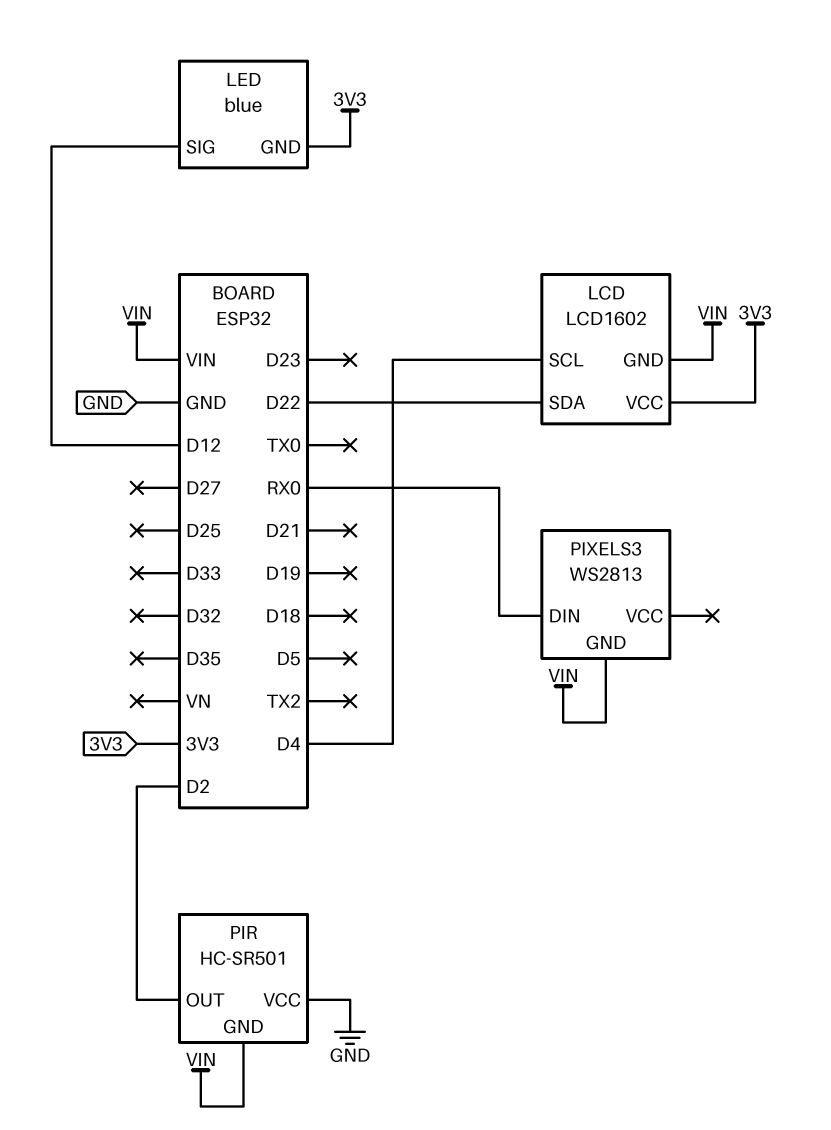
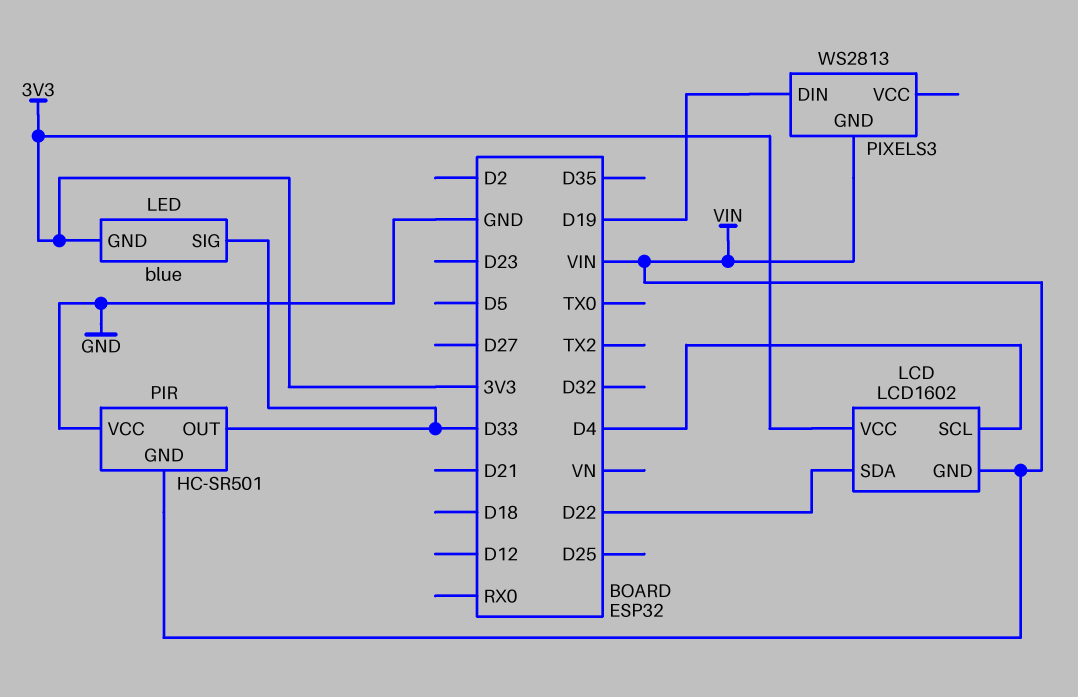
LED pin SIG: D12 -> D33
PIR pin OUT: D2 -> D33
PIXELS3 pin DIN: RX0 -> D19

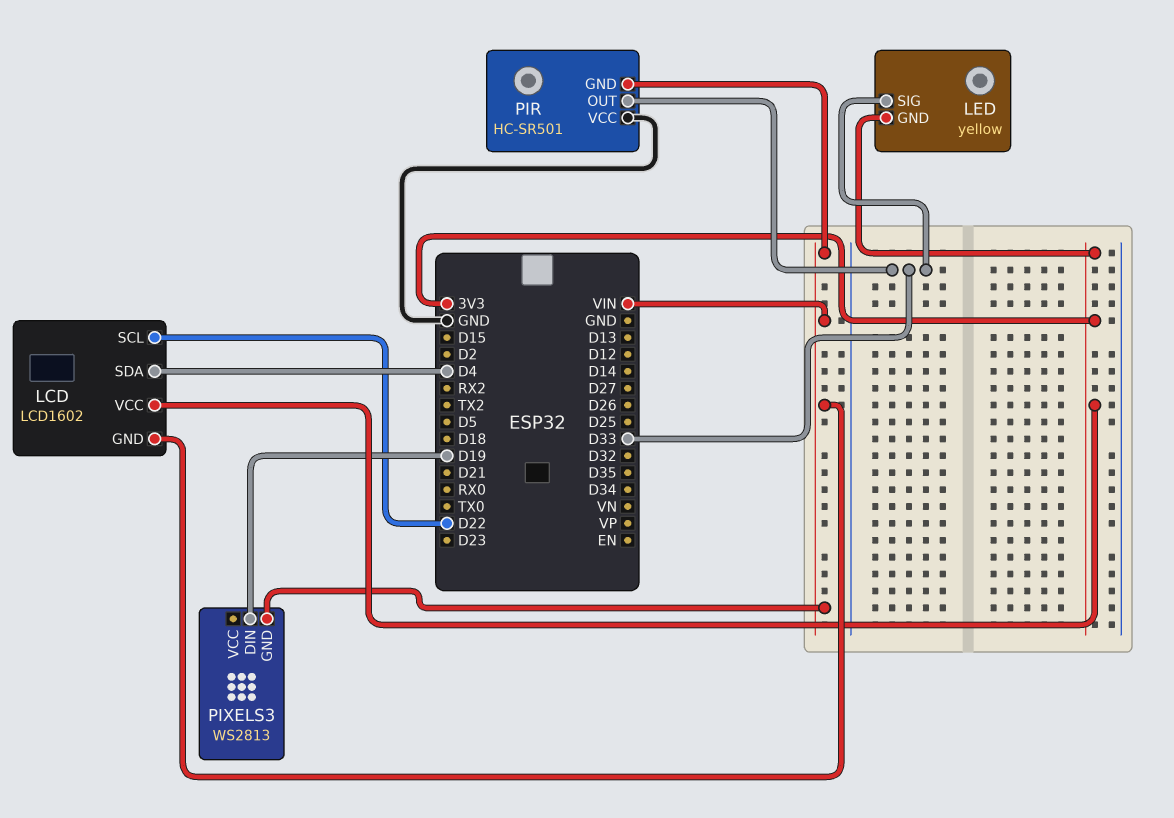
LCD pin SCL: D4 -> D22
LCD pin SDA: D22 -> D4
LED: blue -> yellow

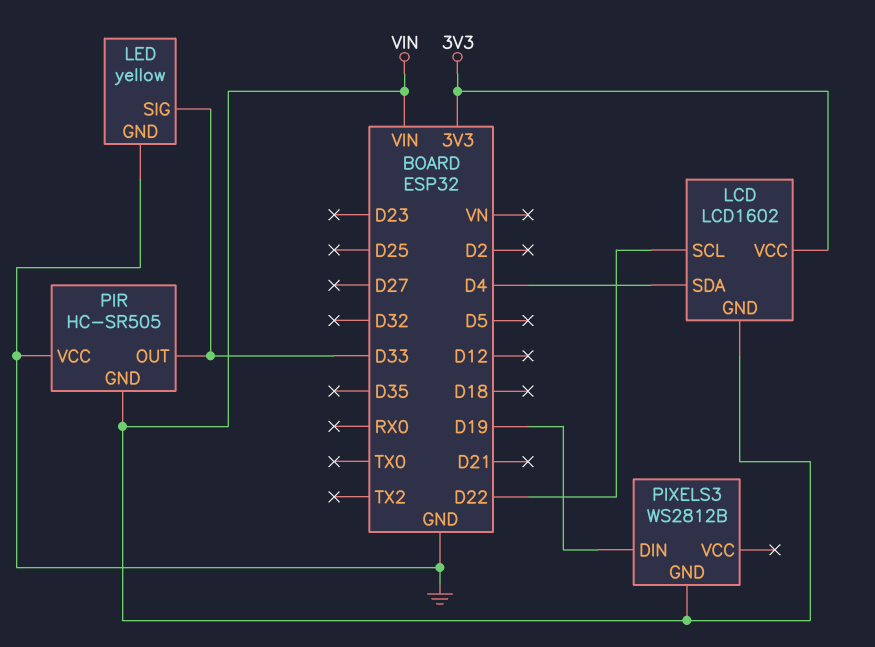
LED pin GND: 3V3 -> GND
PIR: HC-SR501 -> HC-SR505
PIXELS3: WS2813 -> WS2812B

